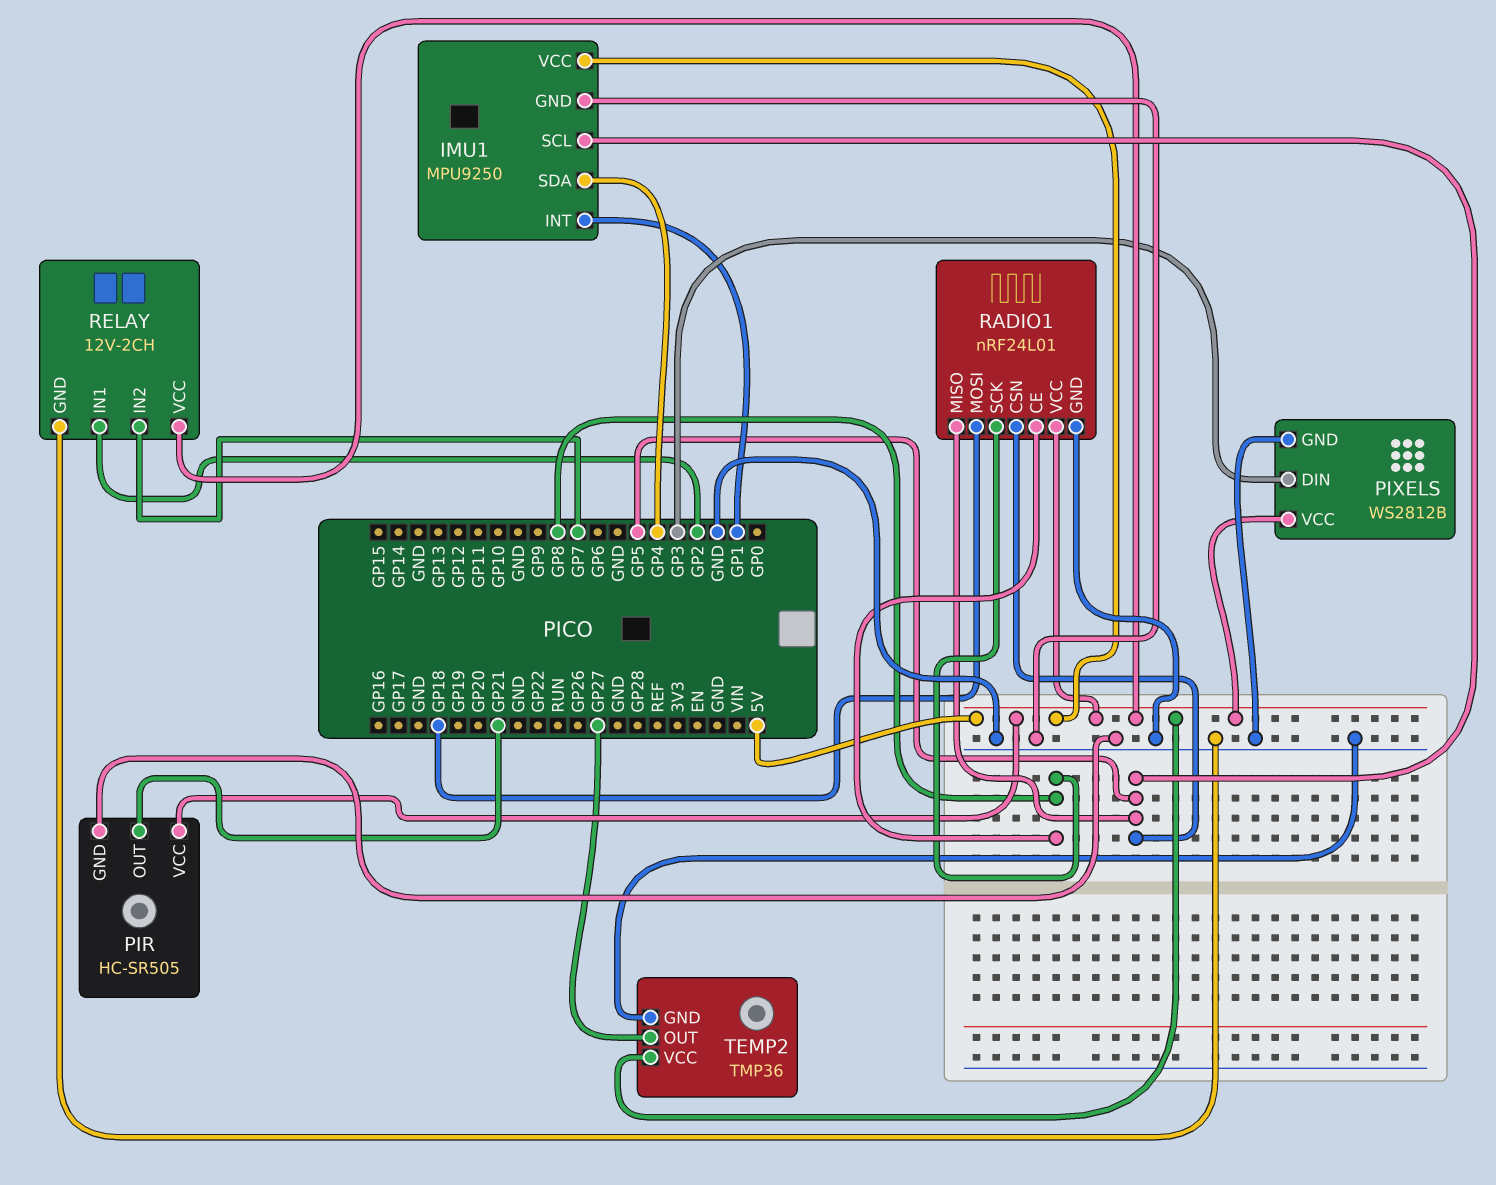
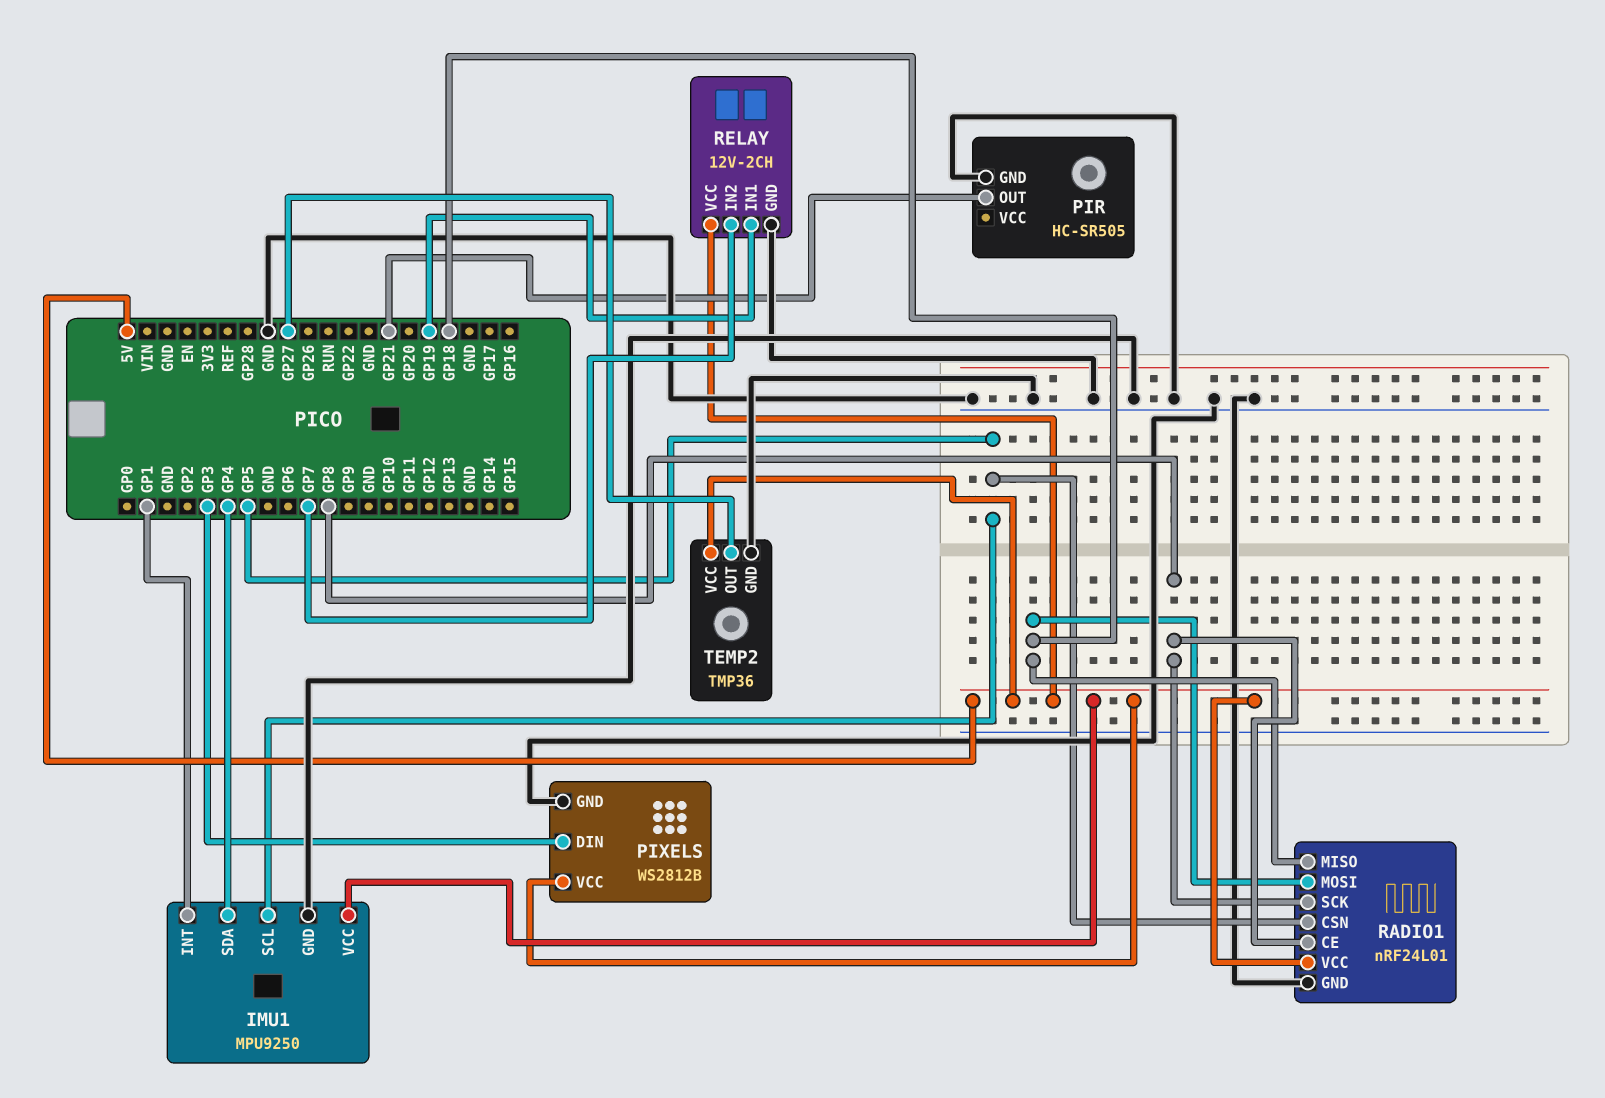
PIR pin VCC: 5V -> none
RADIO1 pin MISO: GP5 -> GP18
RELAY pin IN1: GP2 -> GP19

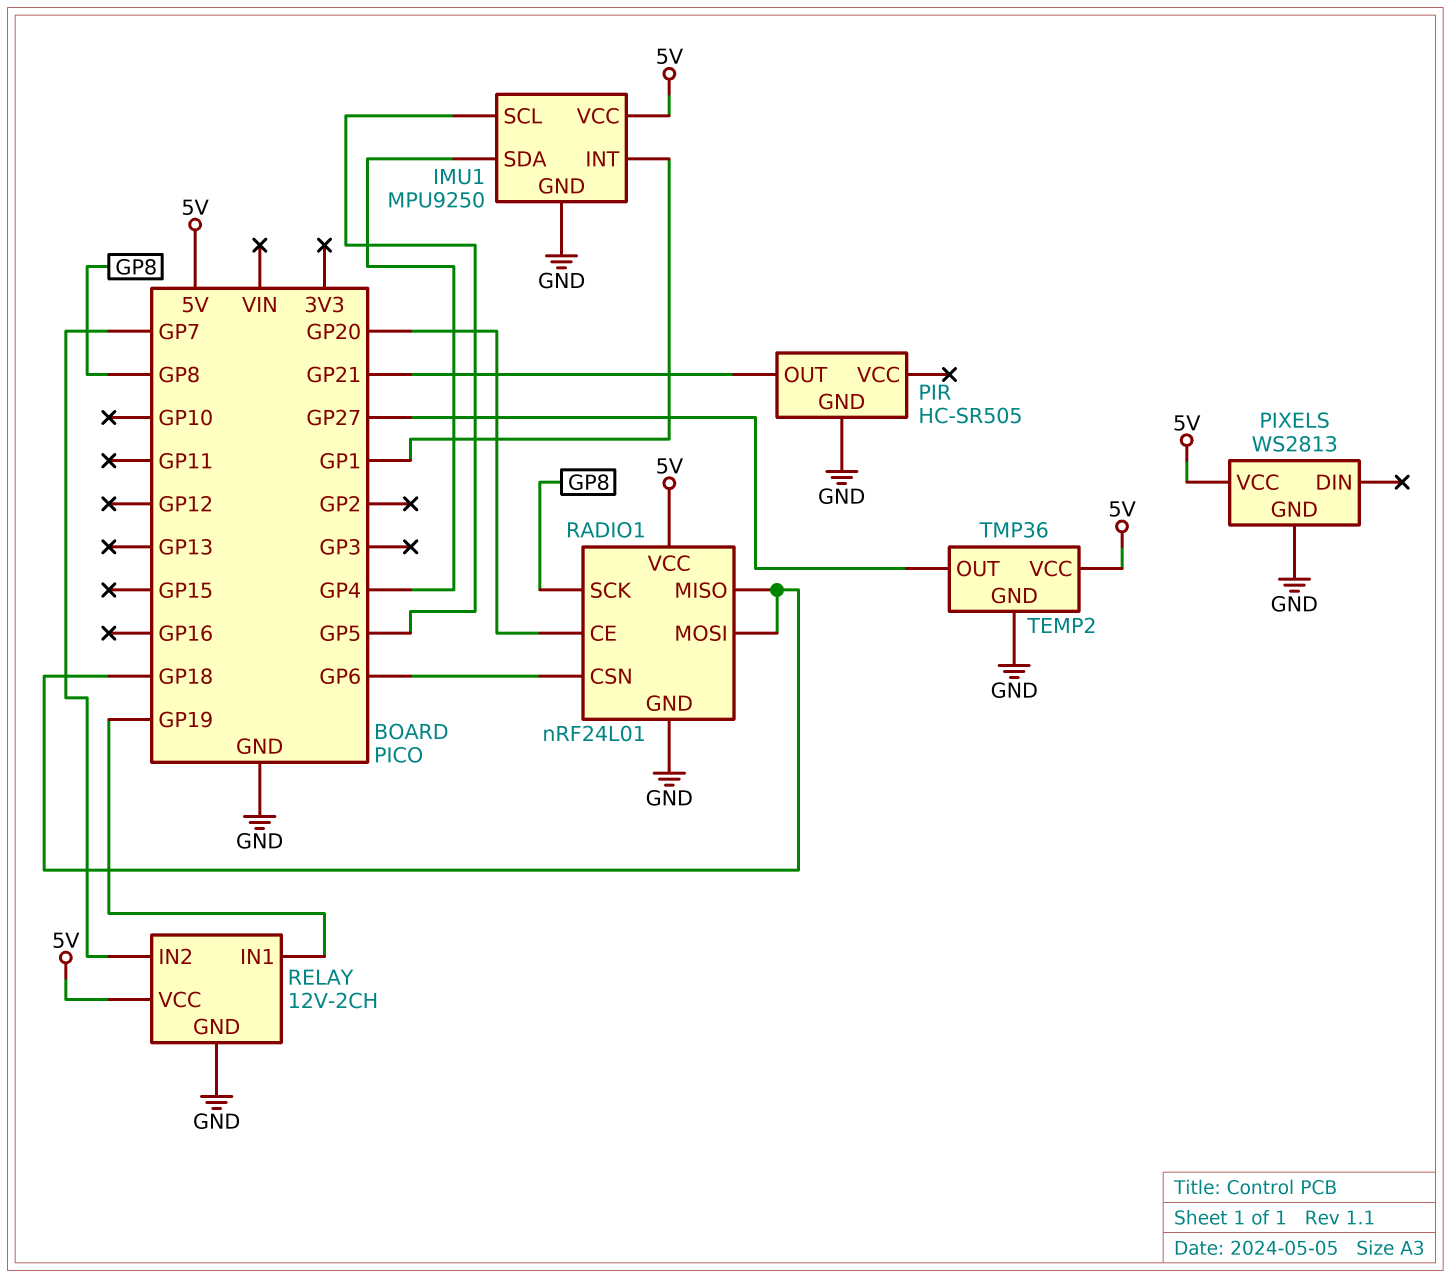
PIXELS: WS2812B -> WS2813
PIXELS pin DIN: GP3 -> none
RADIO1 pin CE: GP8 -> GP20
RADIO1 pin CSN: GP5 -> GP6

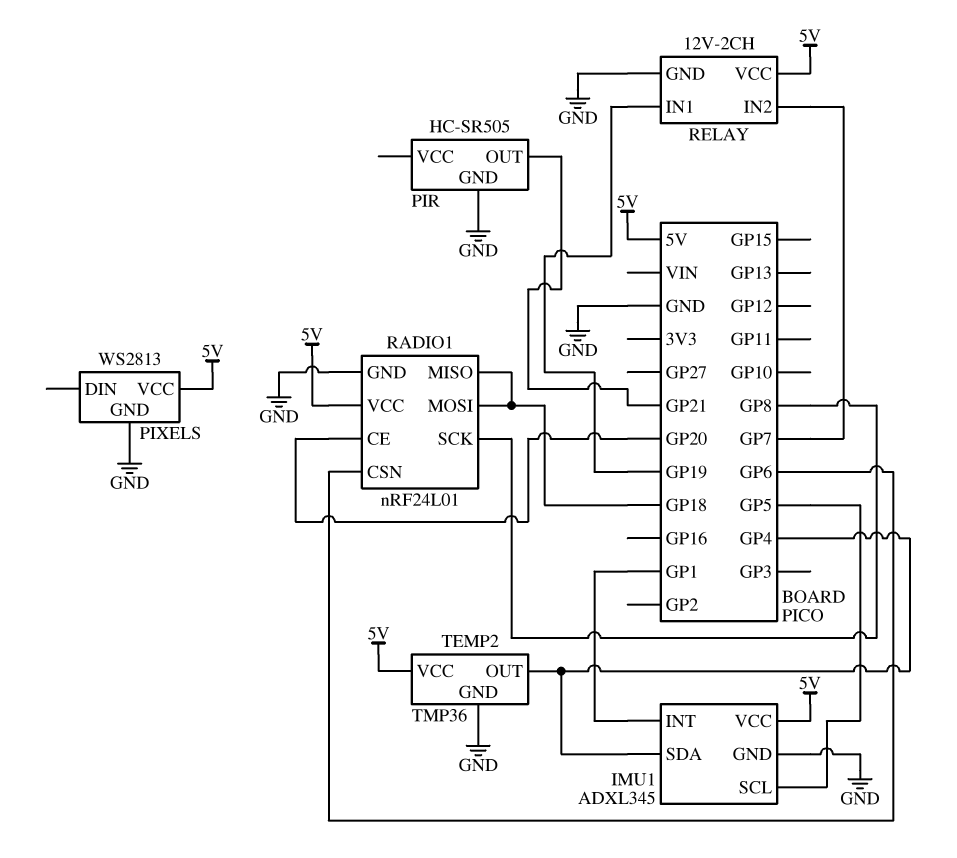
IMU1: MPU9250 -> ADXL345
TEMP2 pin OUT: GP27 -> GP4

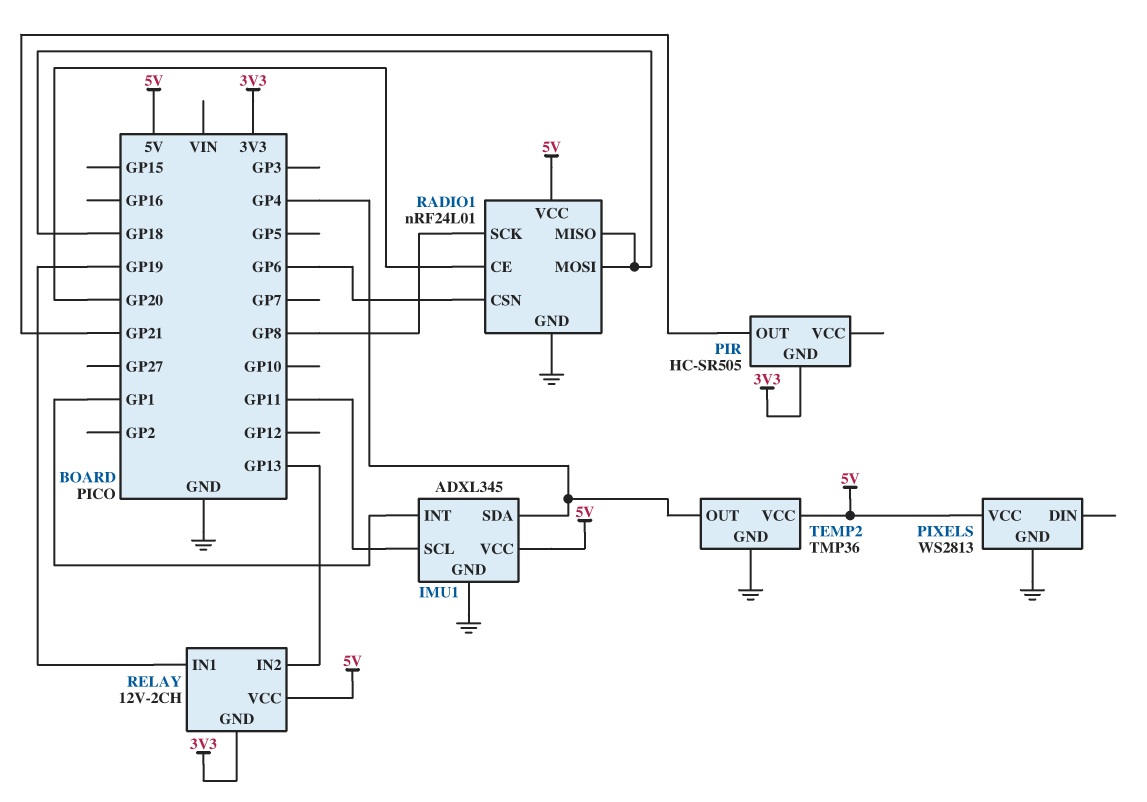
IMU1 pin SCL: GP5 -> GP11
PIR pin GND: GND -> 3V3
RELAY pin GND: GND -> 3V3
RELAY pin IN2: GP7 -> GP13

